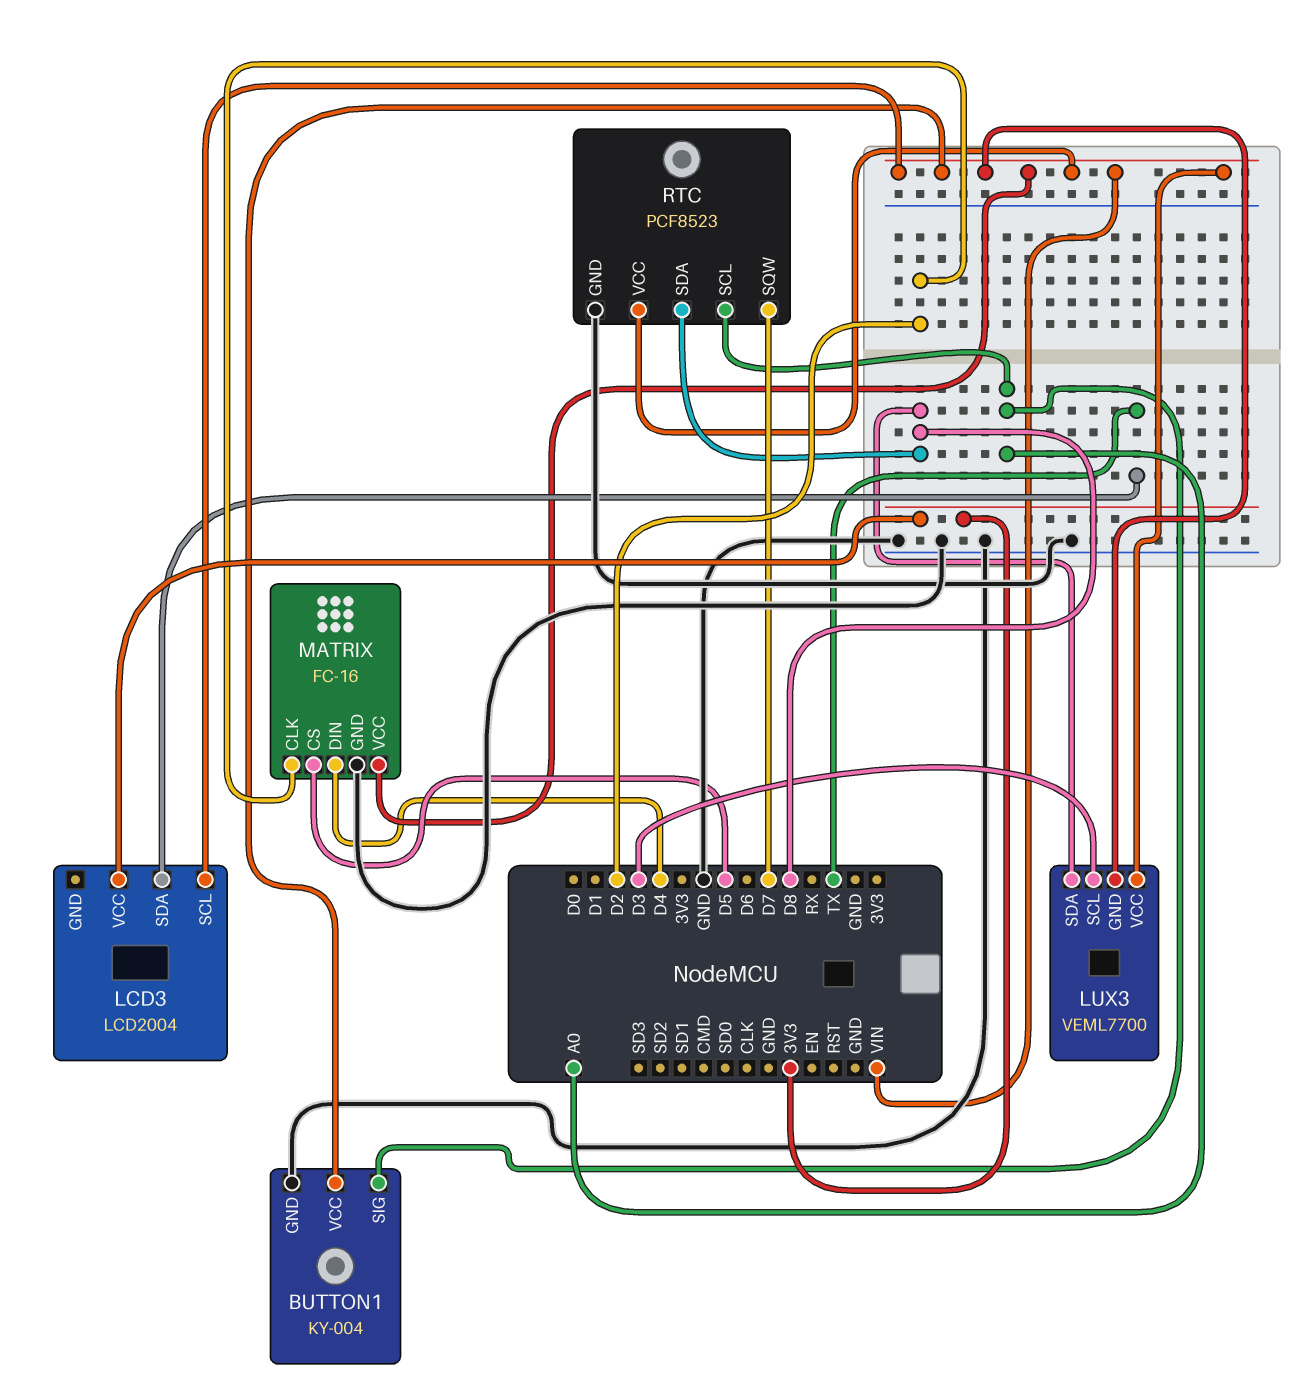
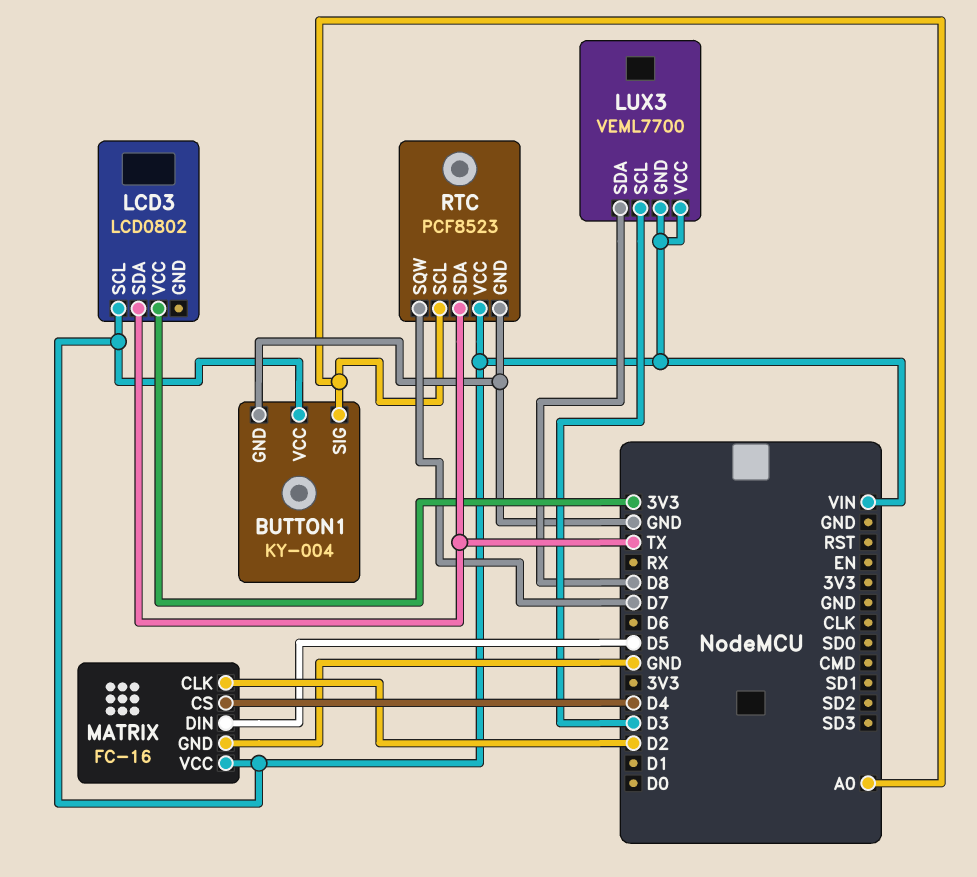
LCD3: LCD2004 -> LCD0802
MATRIX pin CS: D5 -> D4
MATRIX pin DIN: D4 -> D5
RTC pin SDA: D8 -> TX

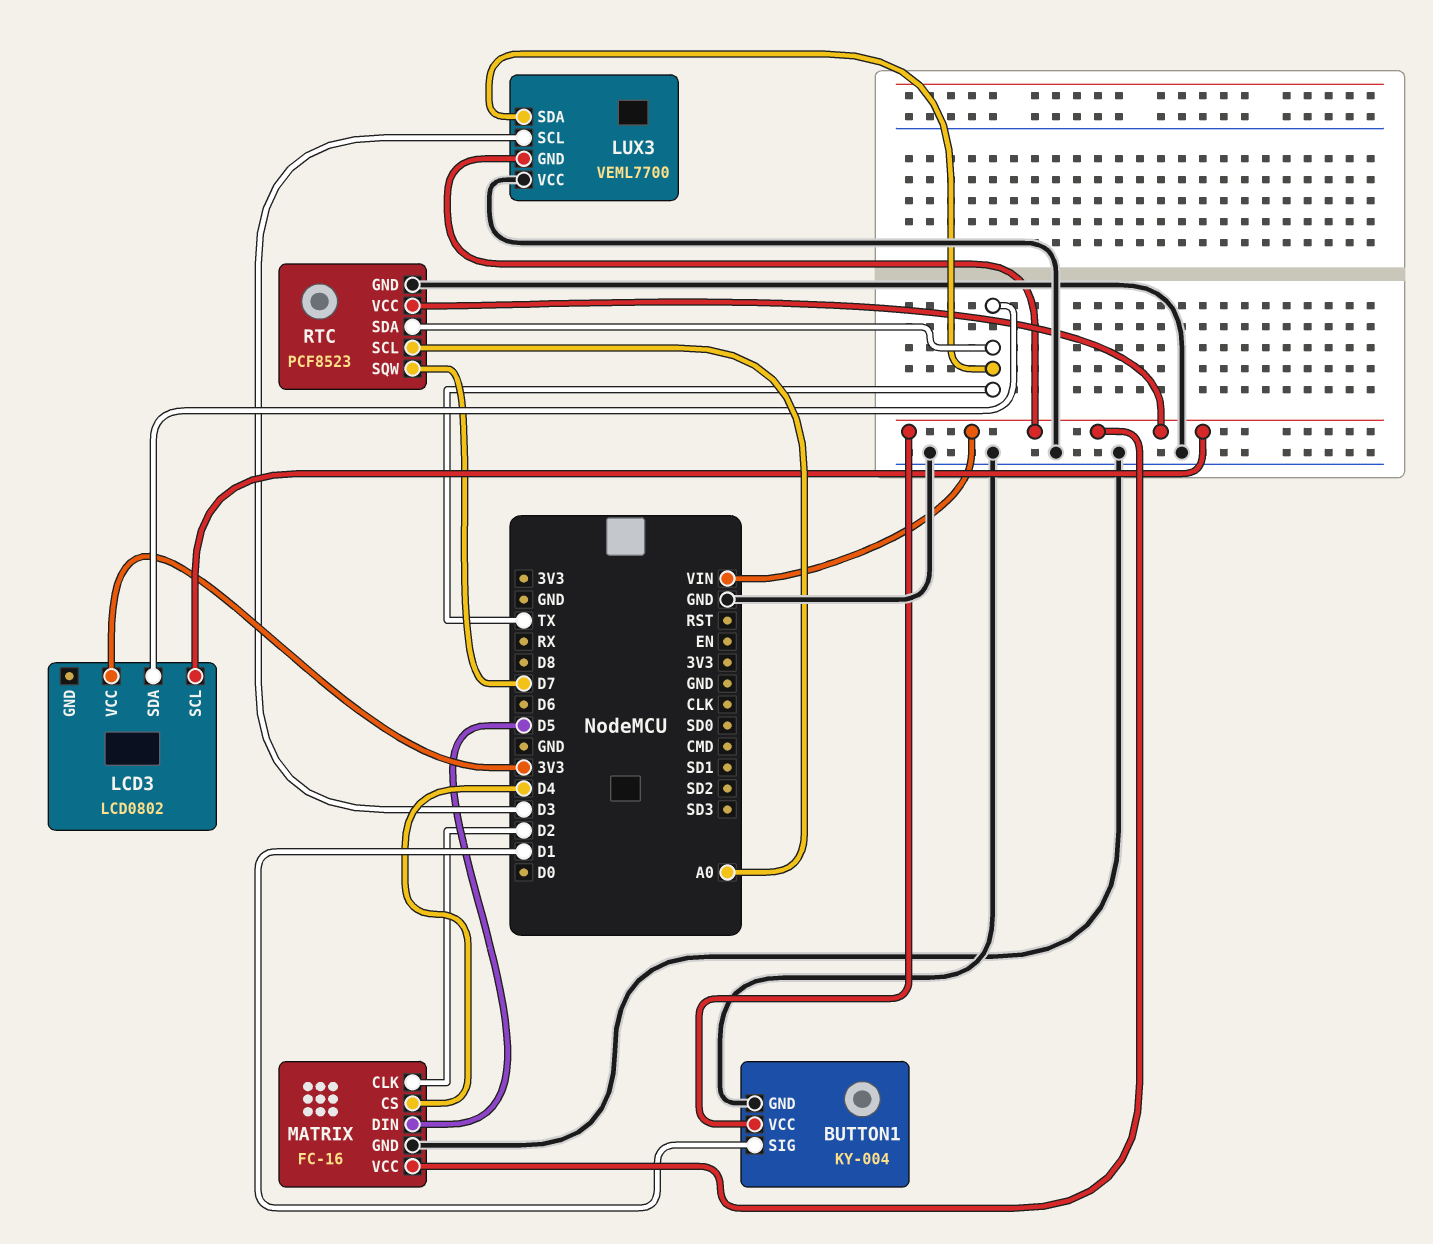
BUTTON1 pin SIG: A0 -> D1
LUX3 pin SDA: D8 -> TX
LUX3 pin VCC: VIN -> GND

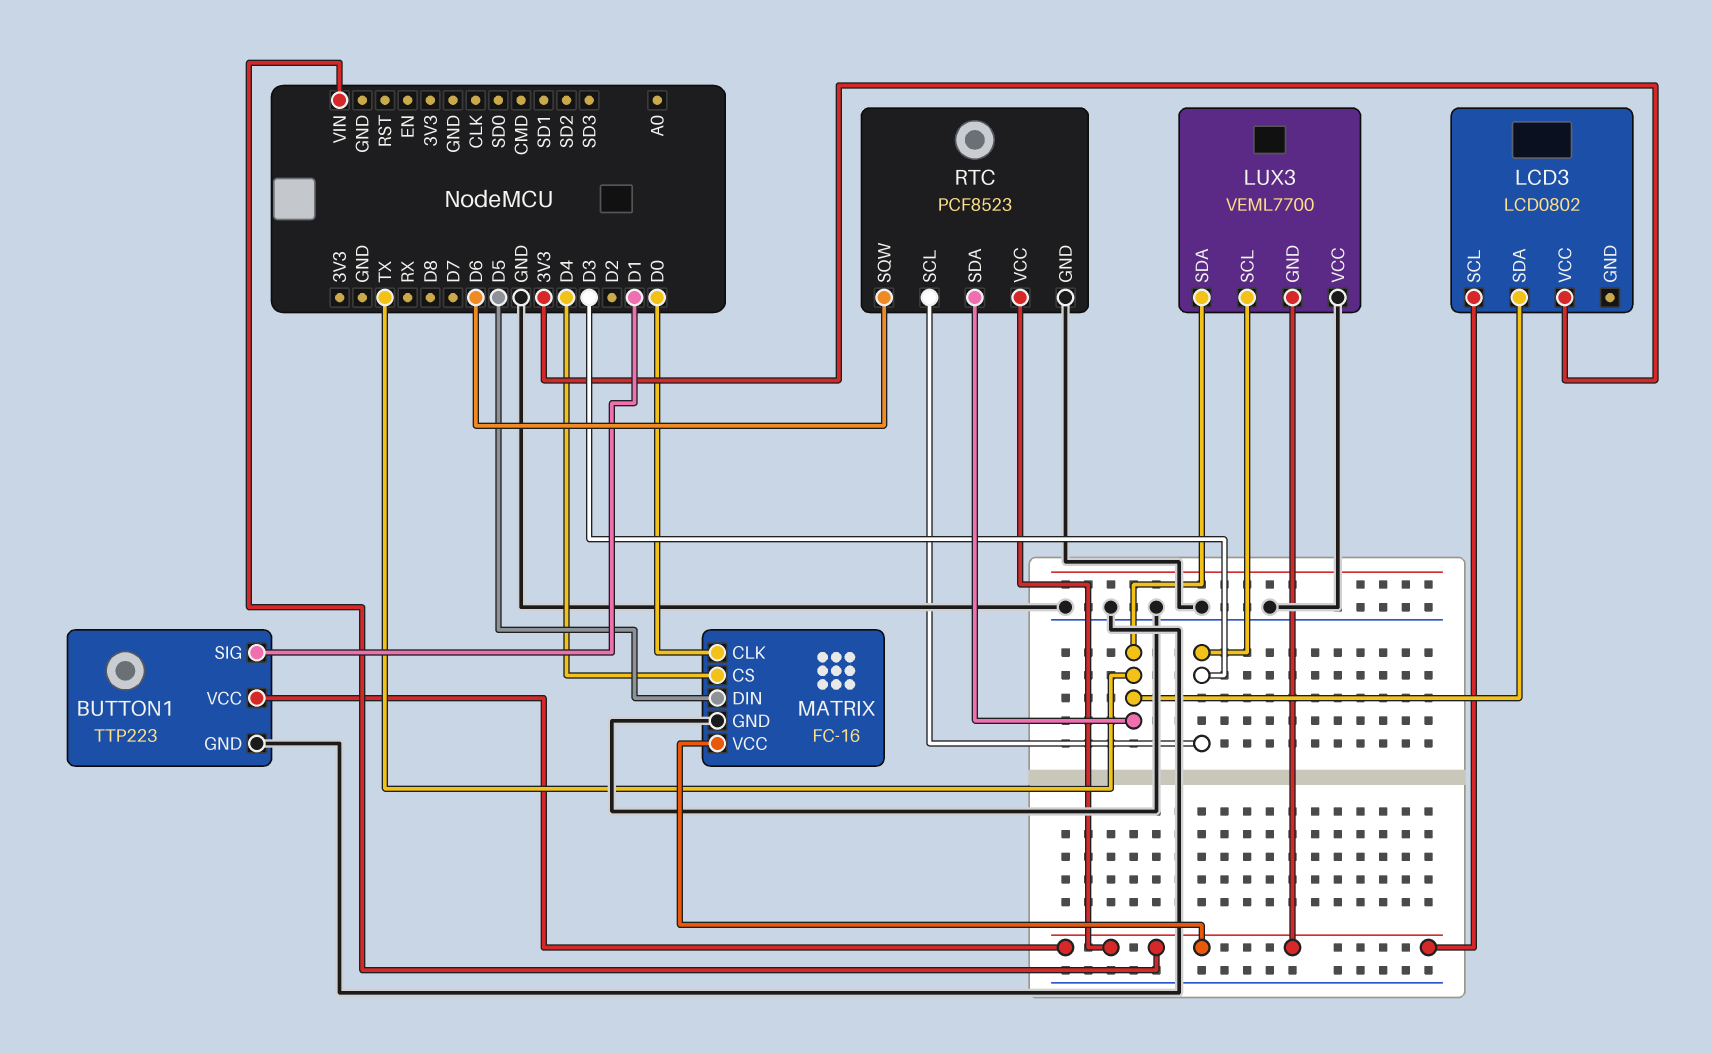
BUTTON1: KY-004 -> TTP223
MATRIX pin CLK: D2 -> D0
RTC pin SCL: A0 -> D3
RTC pin SQW: D7 -> D6

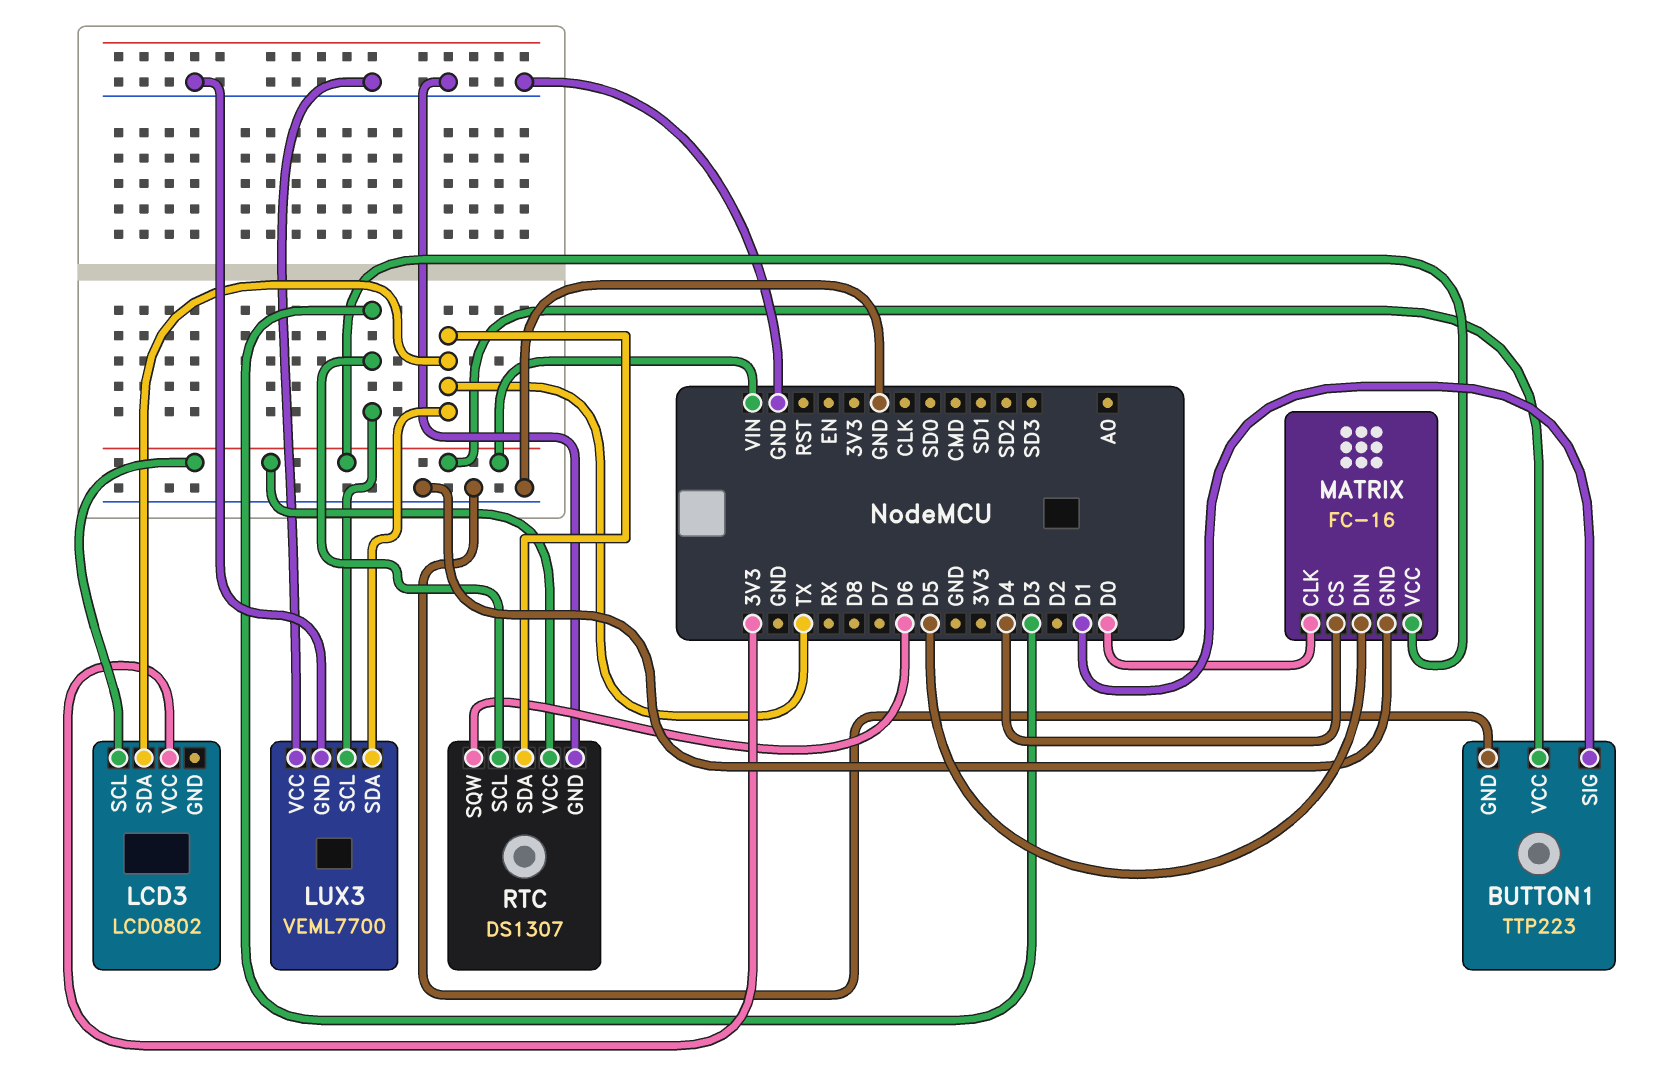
LUX3 pin GND: VIN -> GND
RTC: PCF8523 -> DS1307

